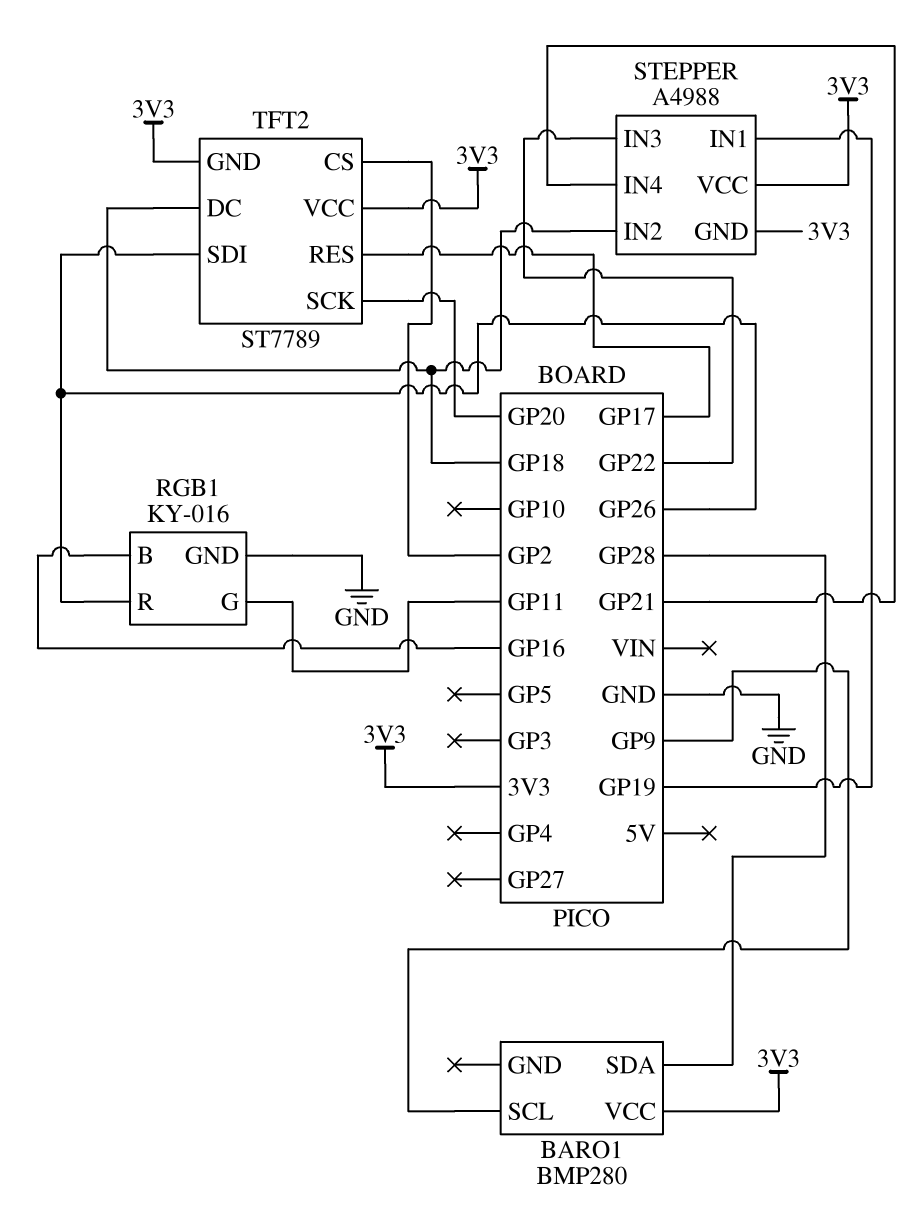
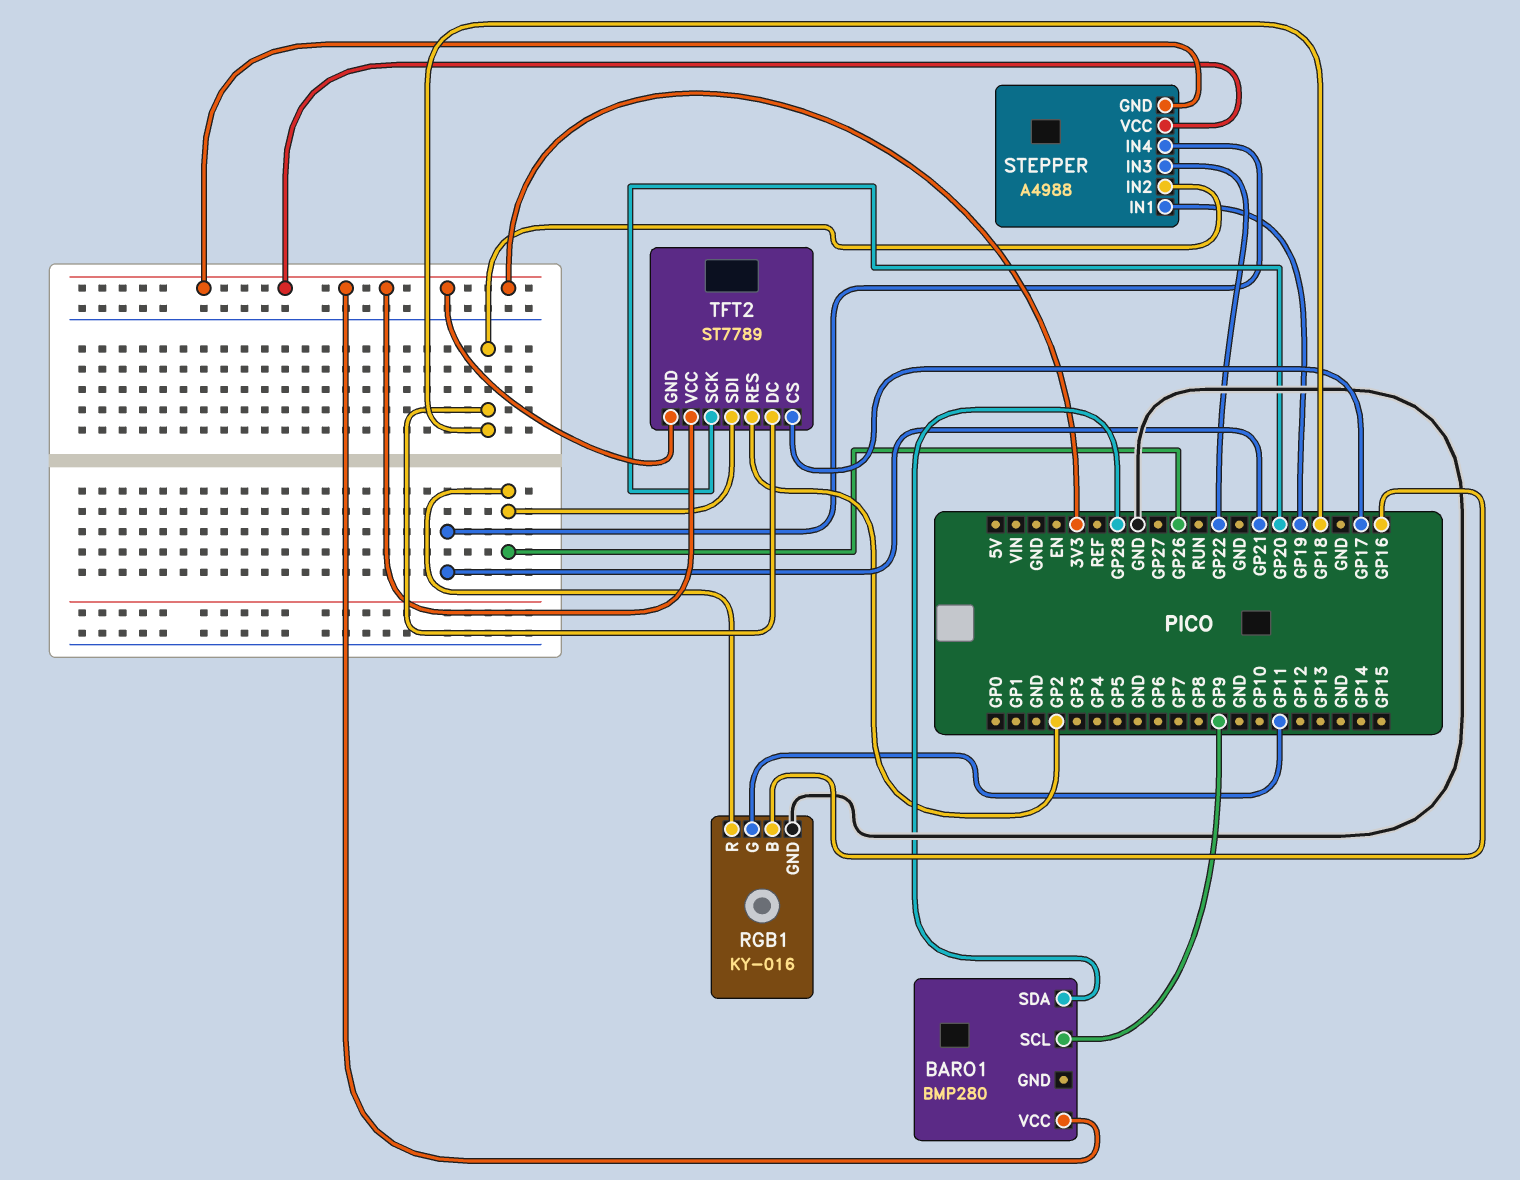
TFT2 pin CS: GP2 -> GP17
TFT2 pin RES: GP17 -> GP2

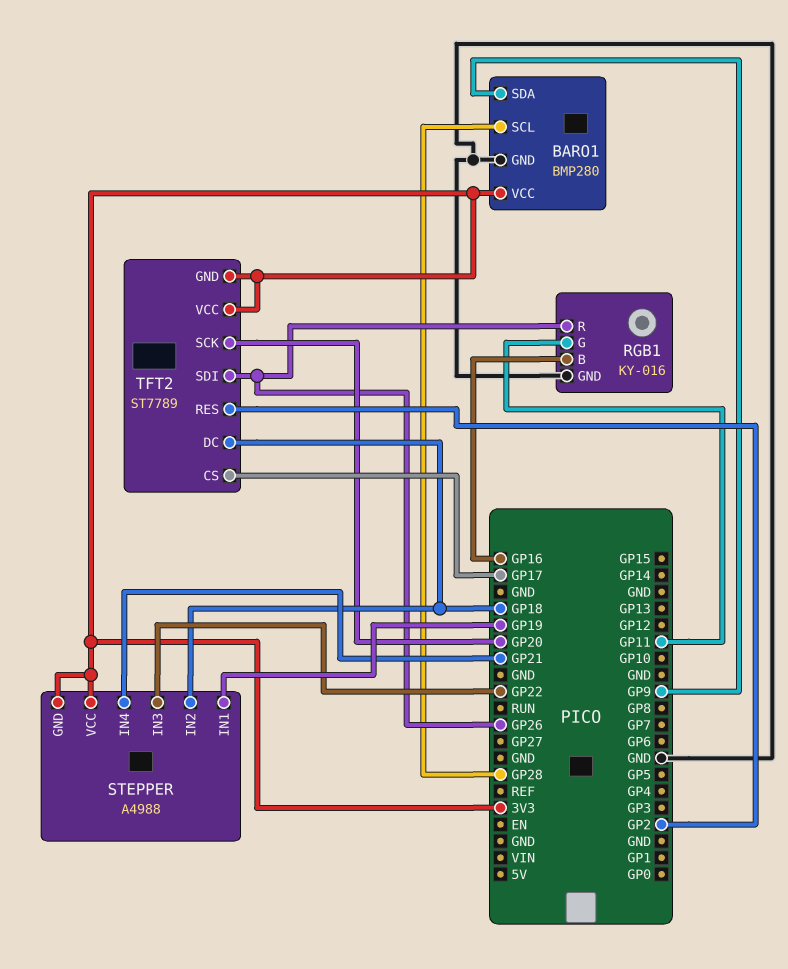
BARO1 pin GND: none -> GND
BARO1 pin SCL: GP9 -> GP28
BARO1 pin SDA: GP28 -> GP9

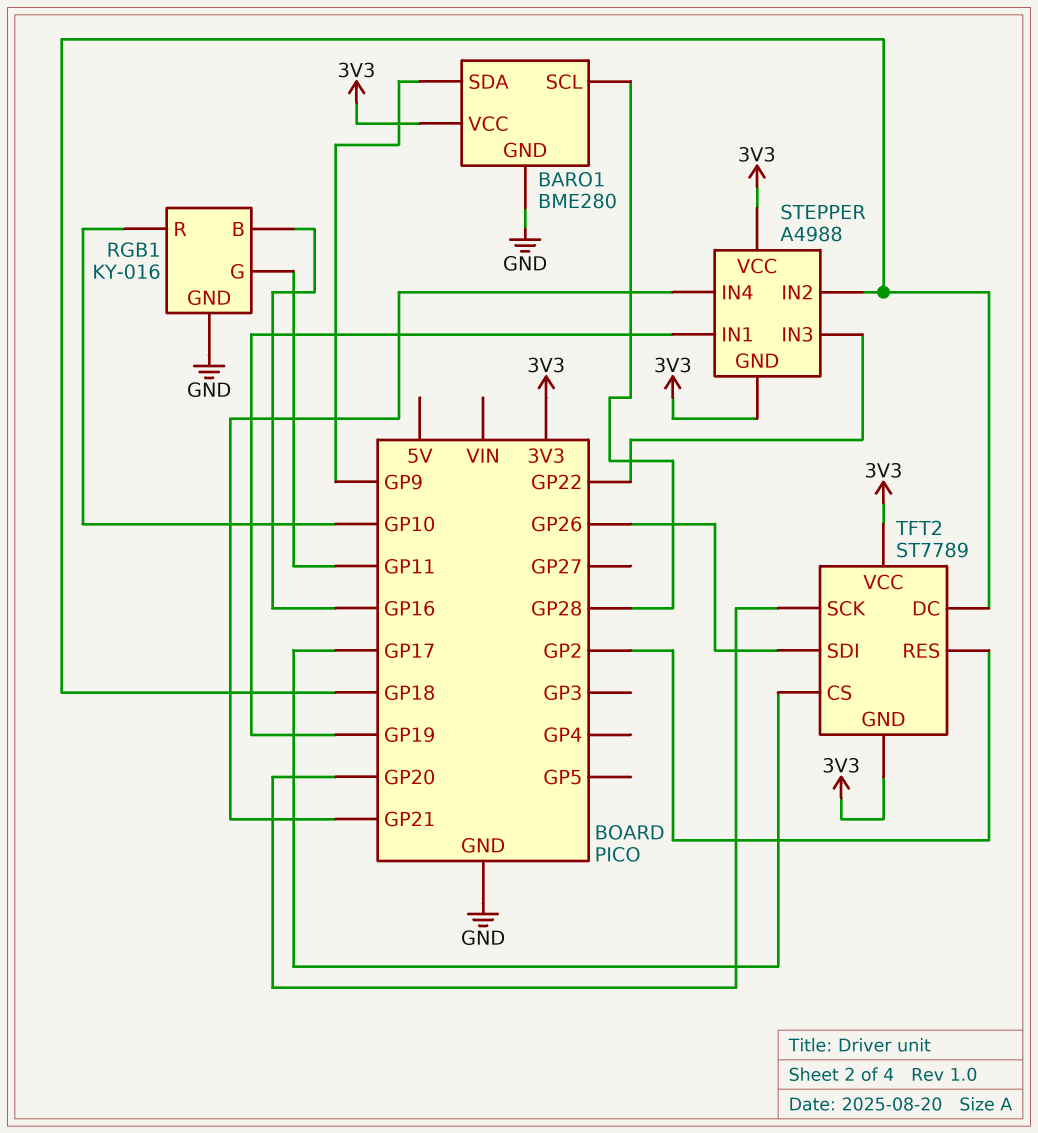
BARO1: BMP280 -> BME280
RGB1 pin R: GP26 -> GP10

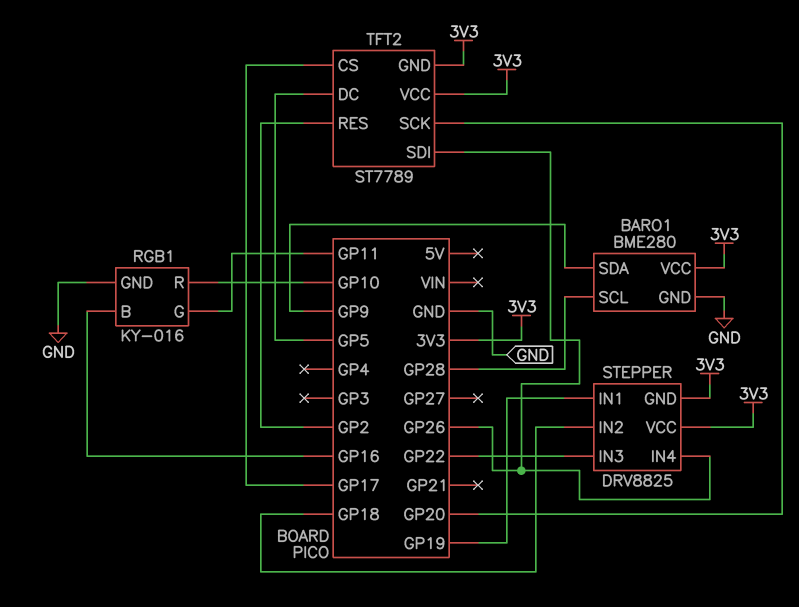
STEPPER: A4988 -> DRV8825
STEPPER pin IN4: GP21 -> GP26
TFT2 pin DC: GP18 -> GP5

